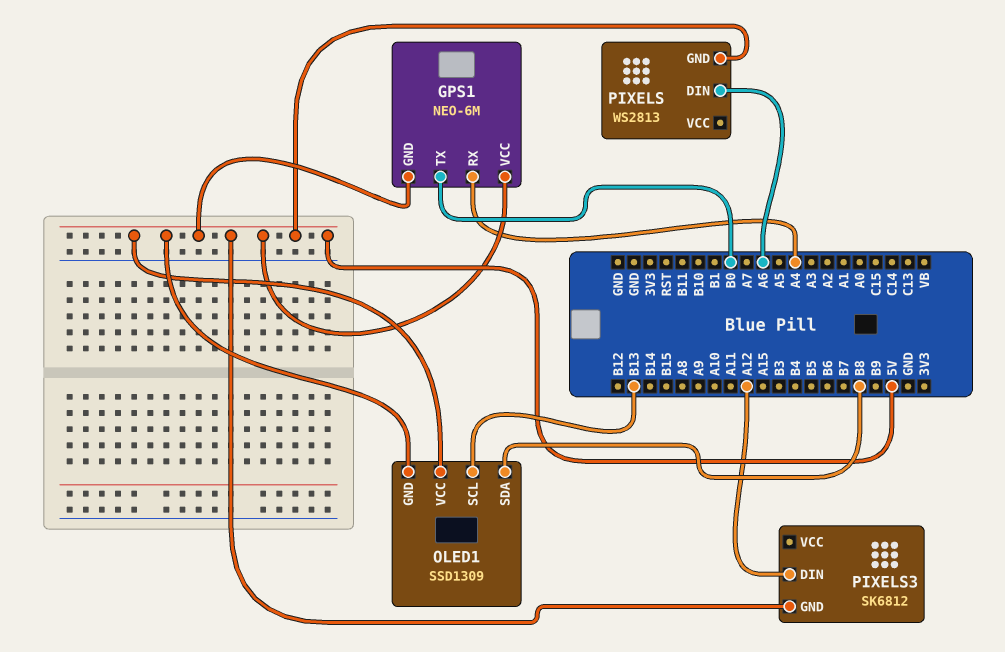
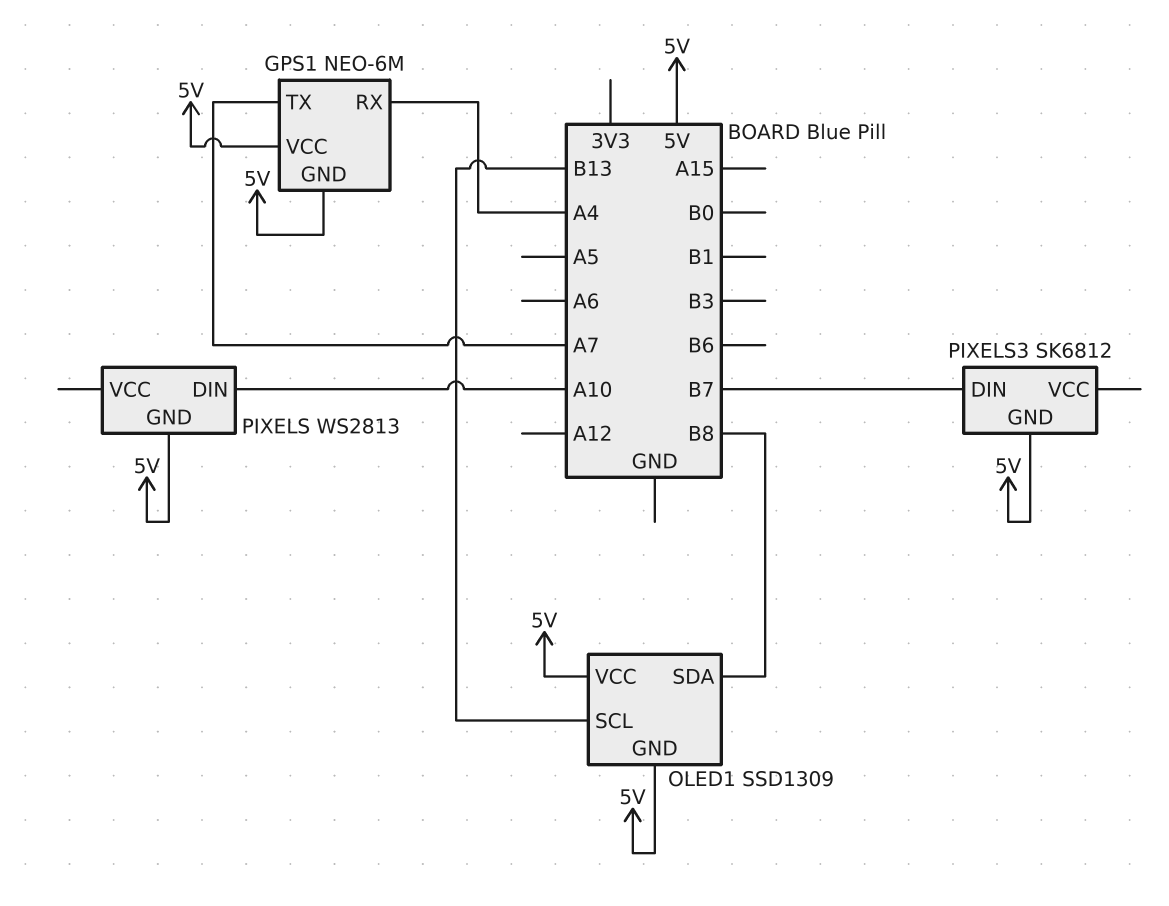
GPS1 pin TX: B0 -> A7
PIXELS pin DIN: A6 -> A10
PIXELS3 pin DIN: A12 -> B7

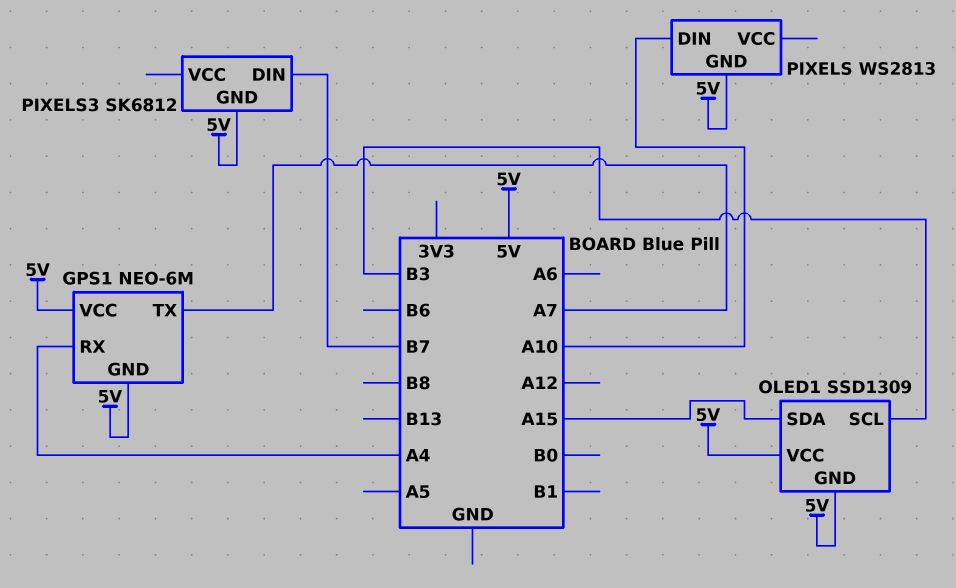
OLED1 pin SCL: B13 -> B3
OLED1 pin SDA: B8 -> A15

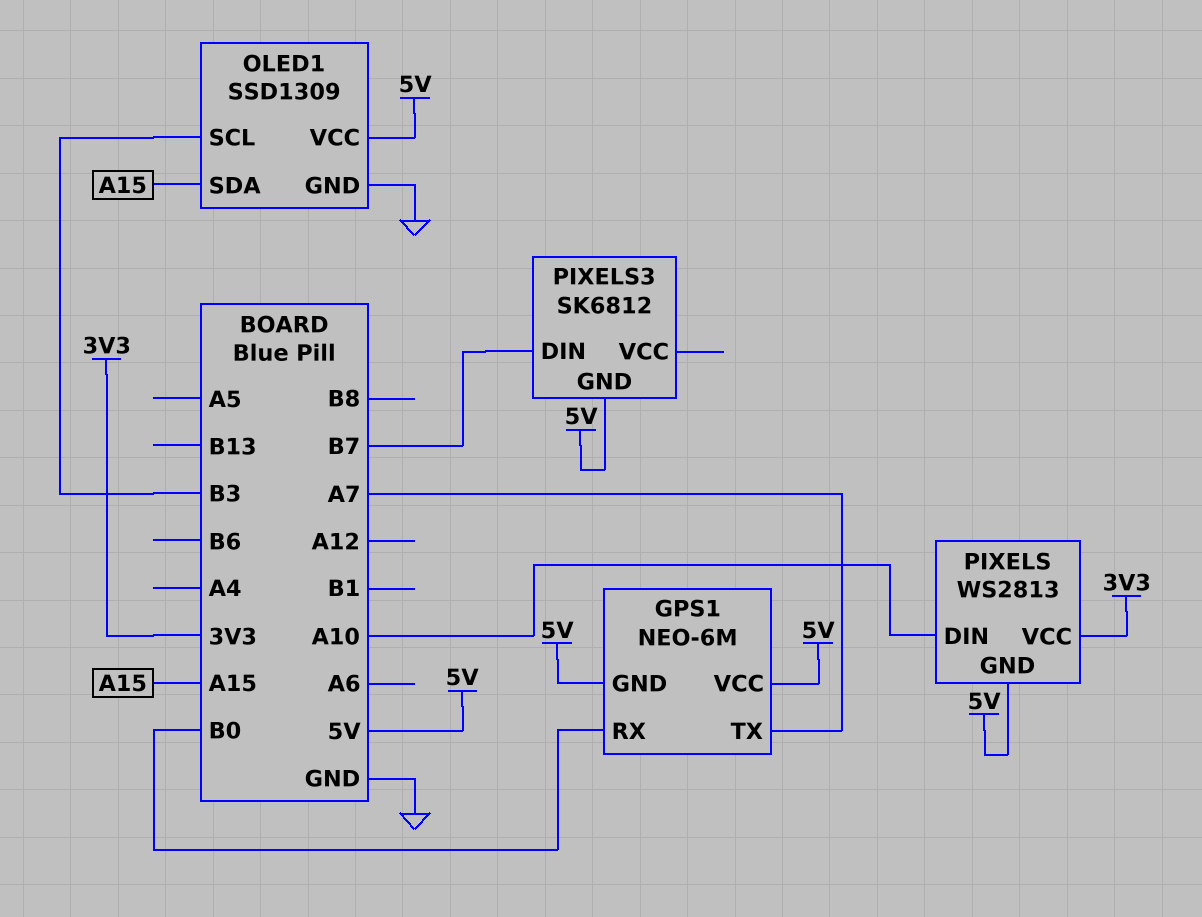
GPS1 pin RX: A4 -> B0
OLED1 pin GND: 5V -> GND
PIXELS pin VCC: none -> 3V3

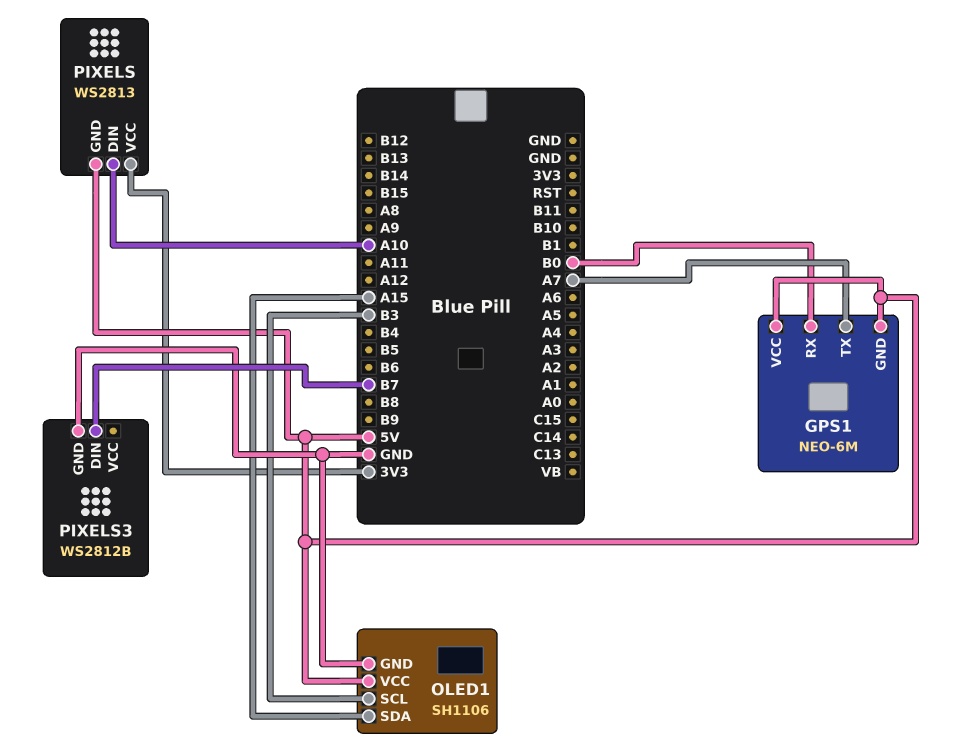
OLED1: SSD1309 -> SH1106
PIXELS3: SK6812 -> WS2812B
PIXELS3 pin GND: 5V -> GND

